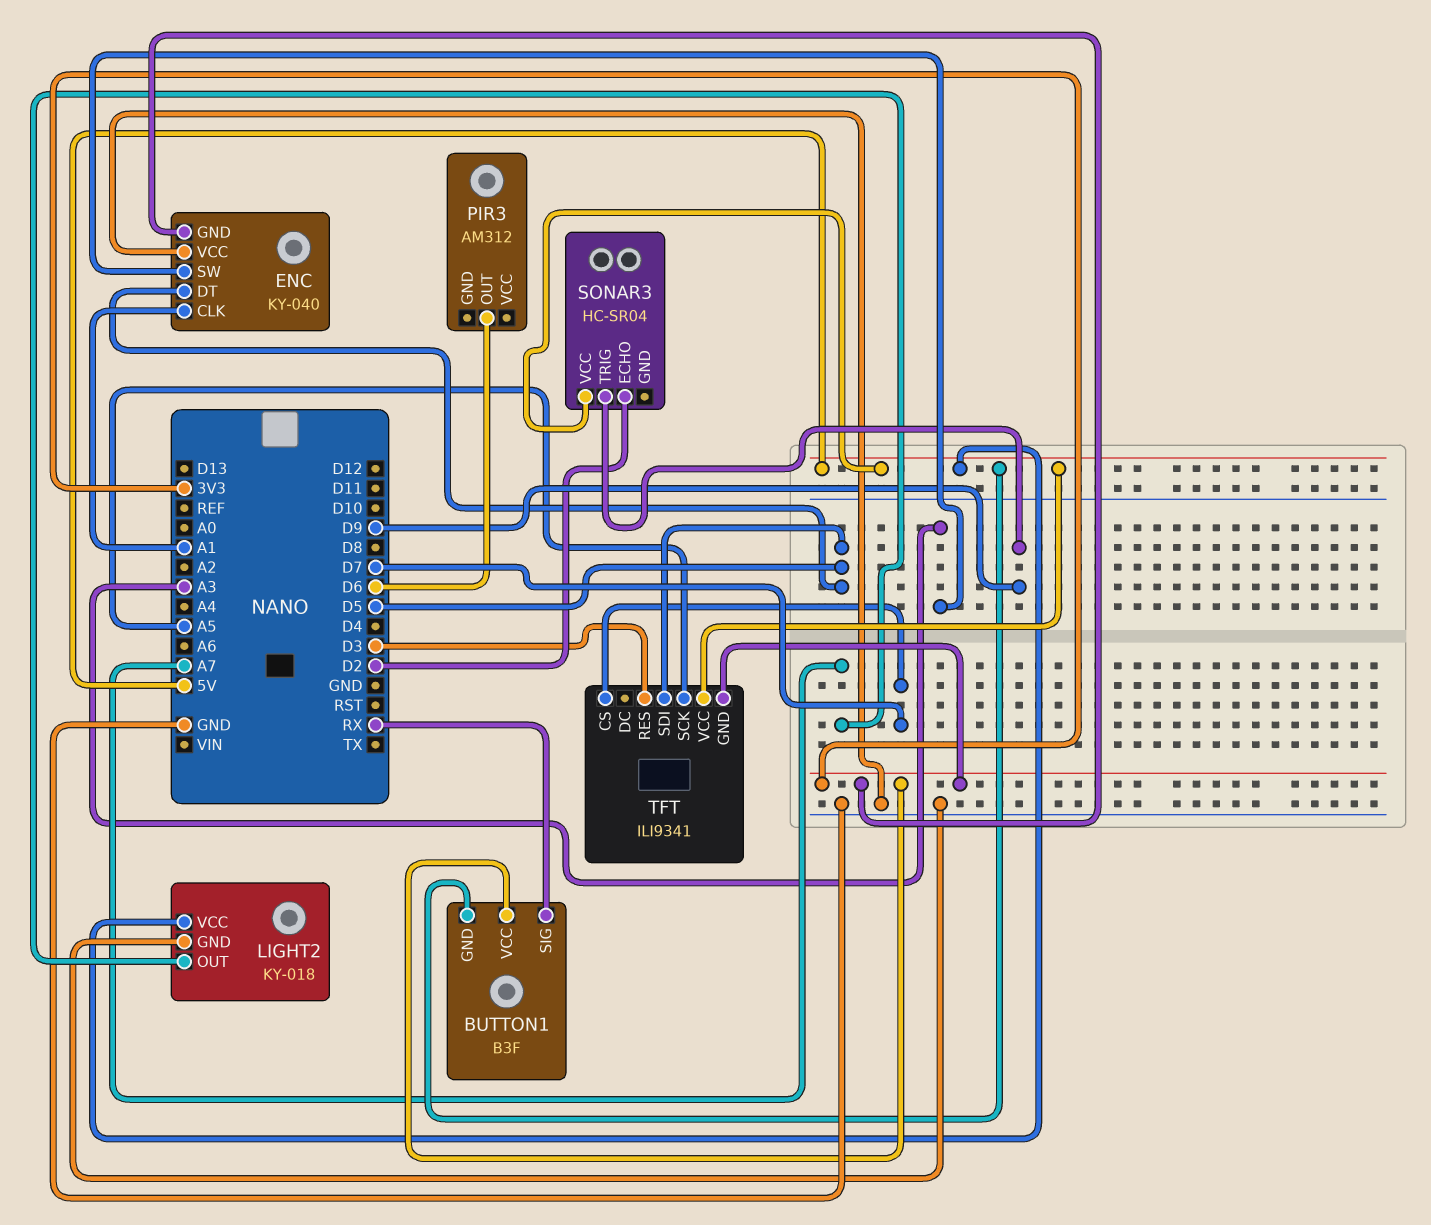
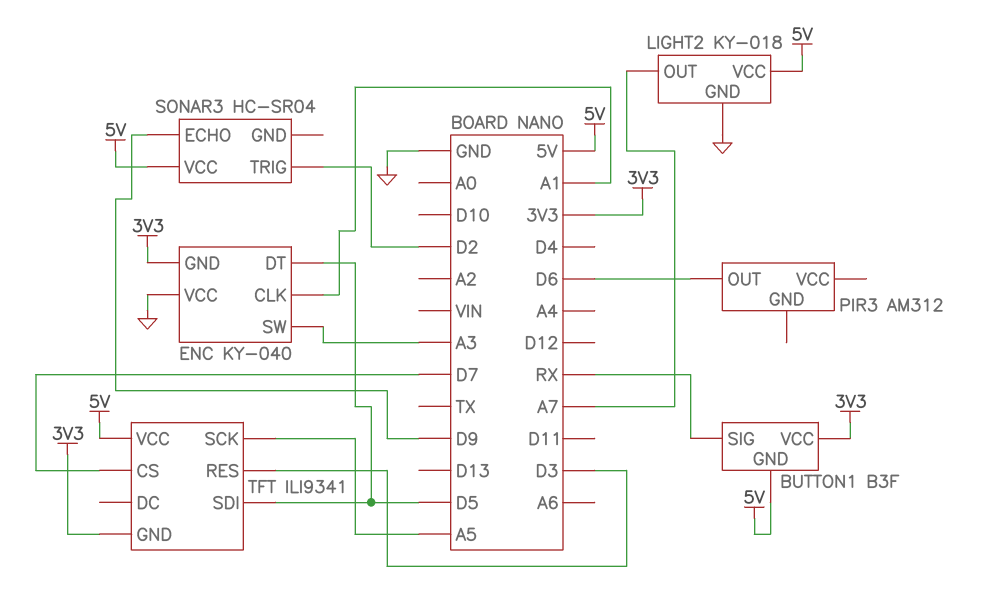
SONAR3 pin ECHO: D2 -> D9
SONAR3 pin TRIG: D9 -> D2

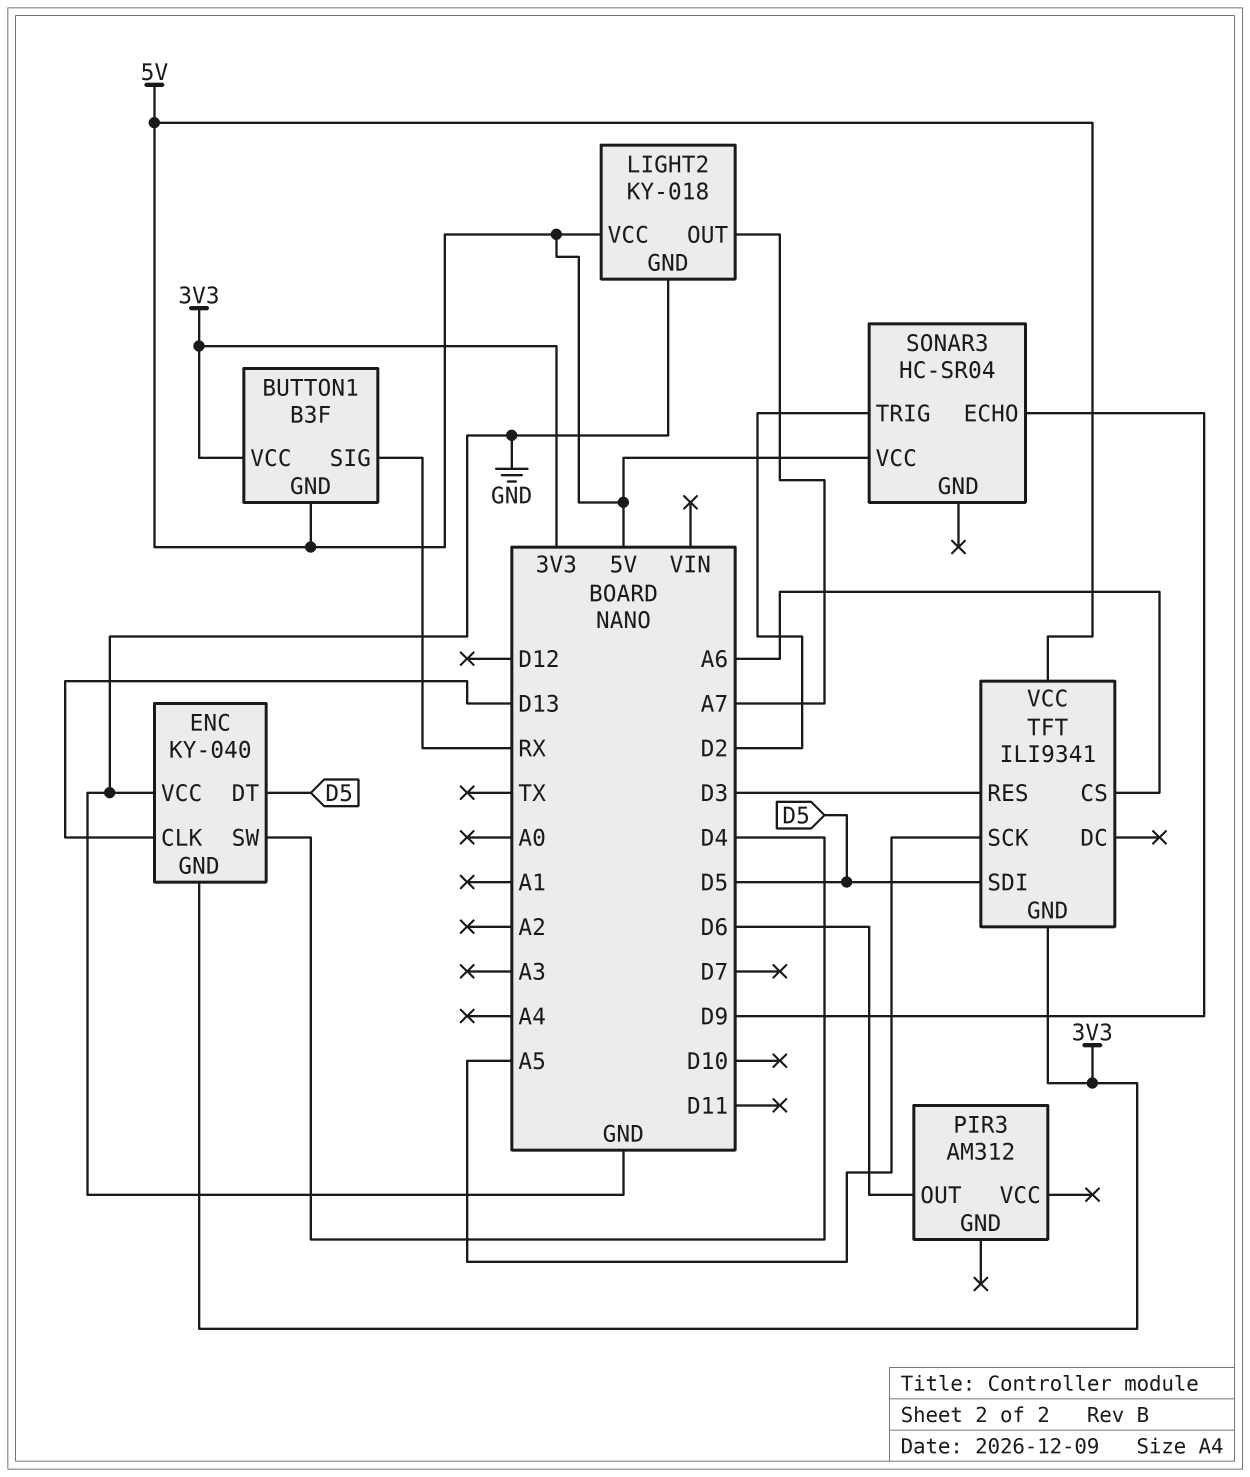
ENC pin CLK: A1 -> D13
ENC pin SW: A3 -> D4
TFT pin CS: D7 -> A6

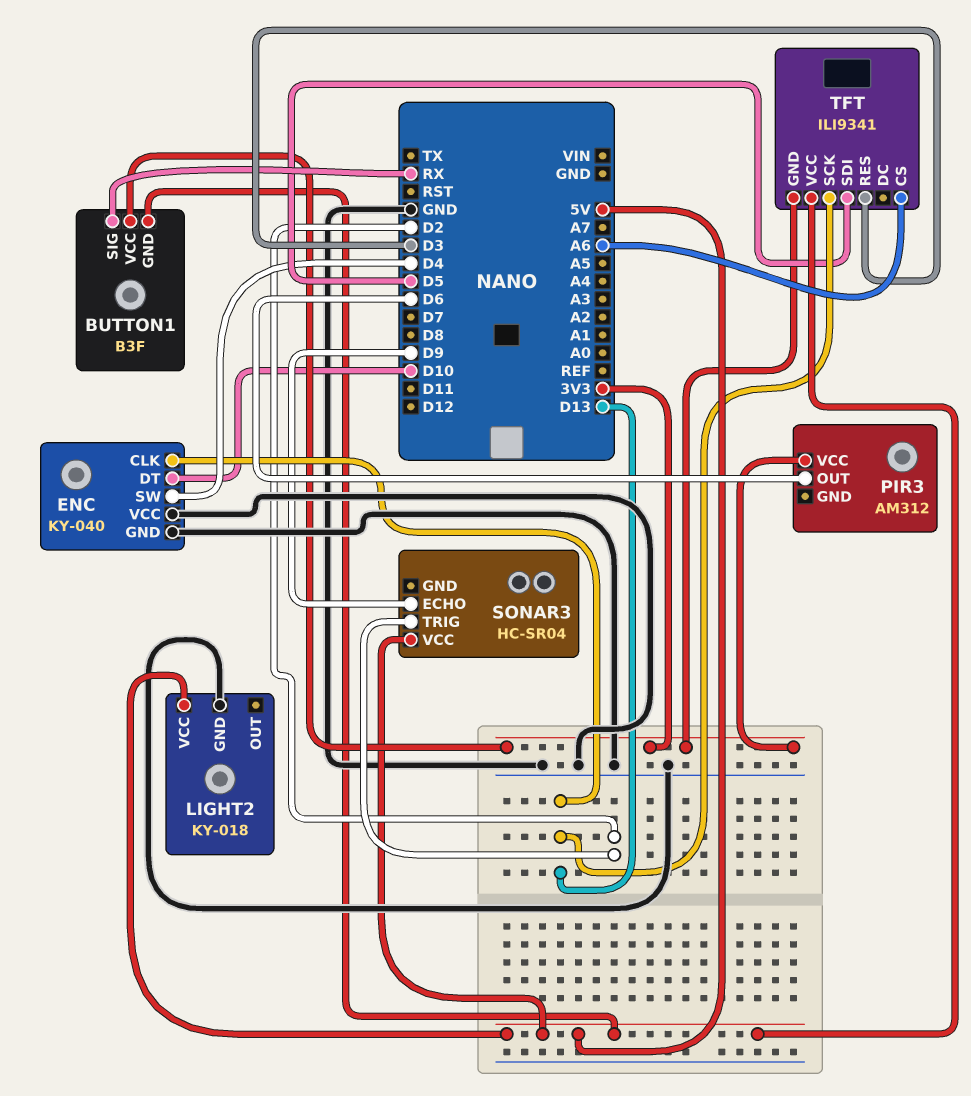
ENC pin DT: D5 -> D10
ENC pin GND: 3V3 -> GND
LIGHT2 pin OUT: A7 -> none
PIR3 pin VCC: none -> 3V3
TFT pin SCK: A5 -> D13

